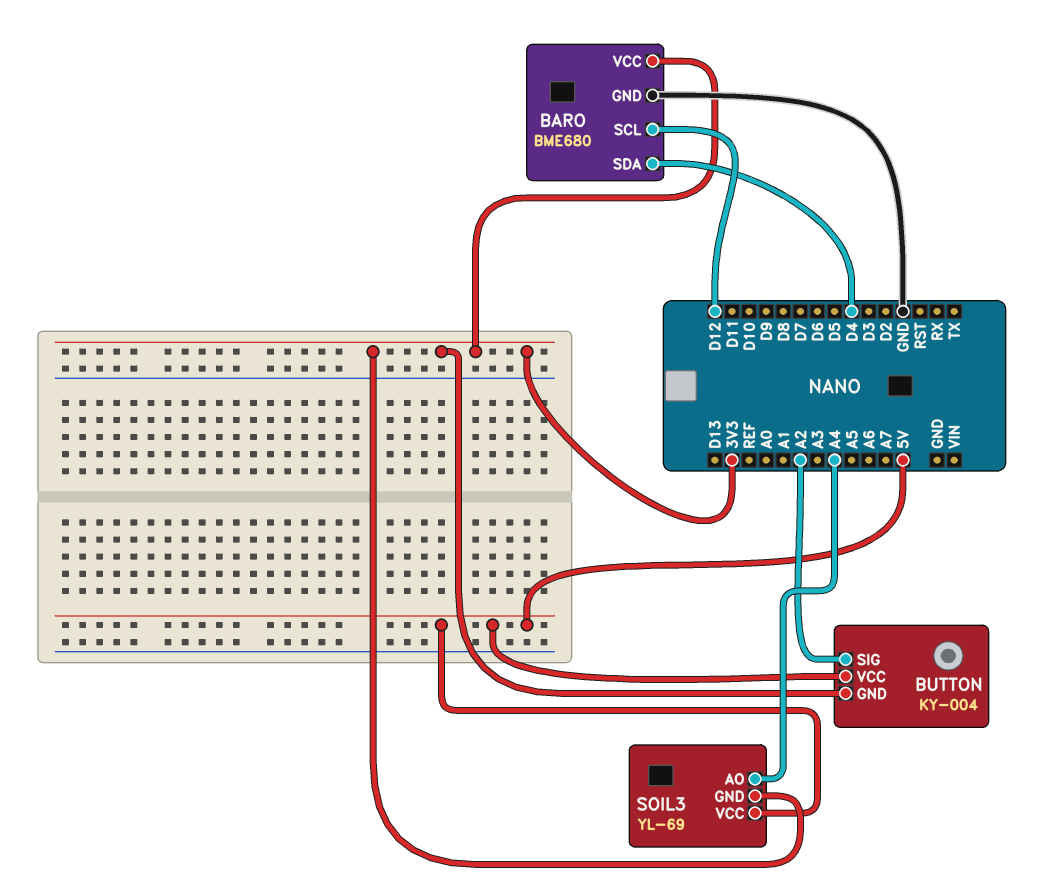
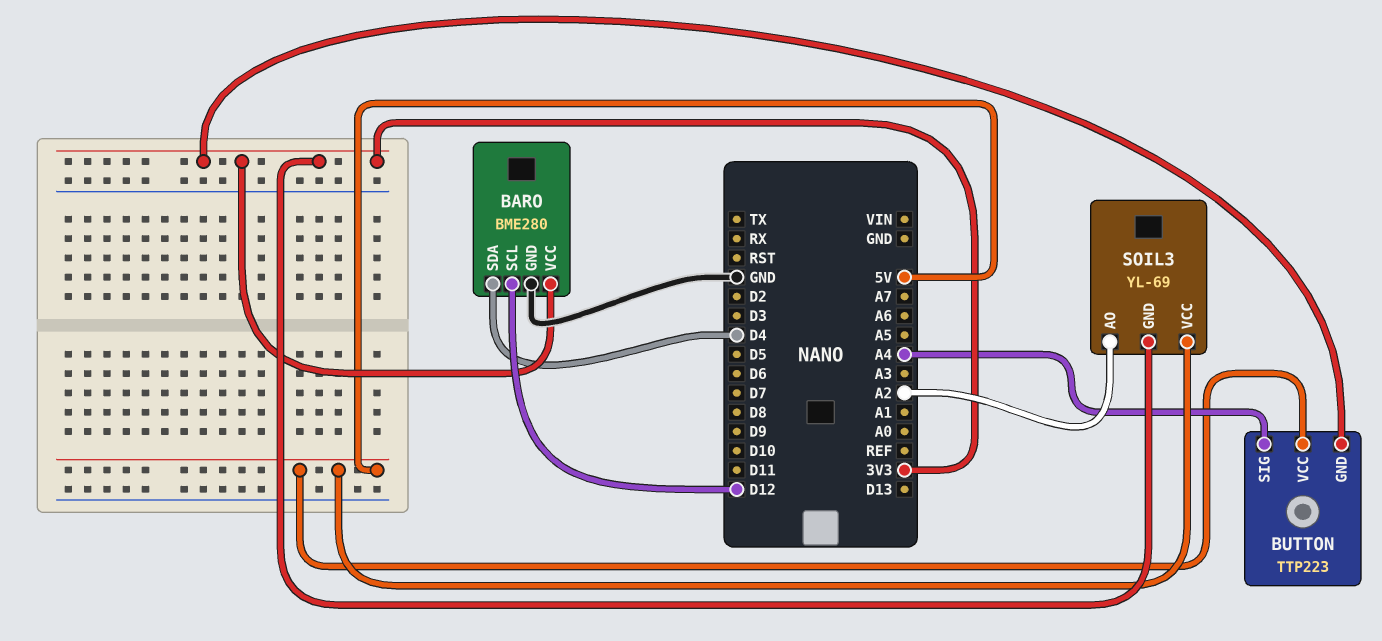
BARO: BME680 -> BME280
BUTTON: KY-004 -> TTP223
BUTTON pin SIG: A2 -> A4
SOIL3 pin AO: A4 -> A2

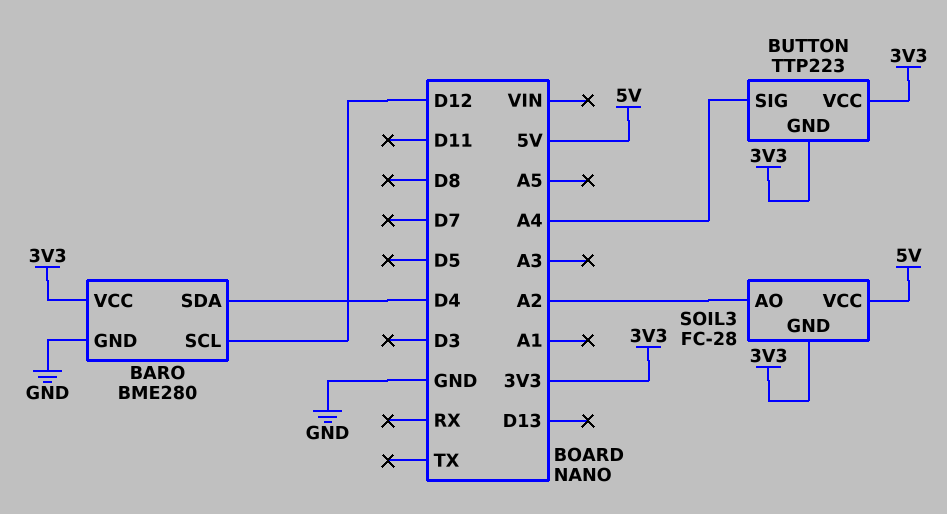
BUTTON pin VCC: 5V -> 3V3
SOIL3: YL-69 -> FC-28

